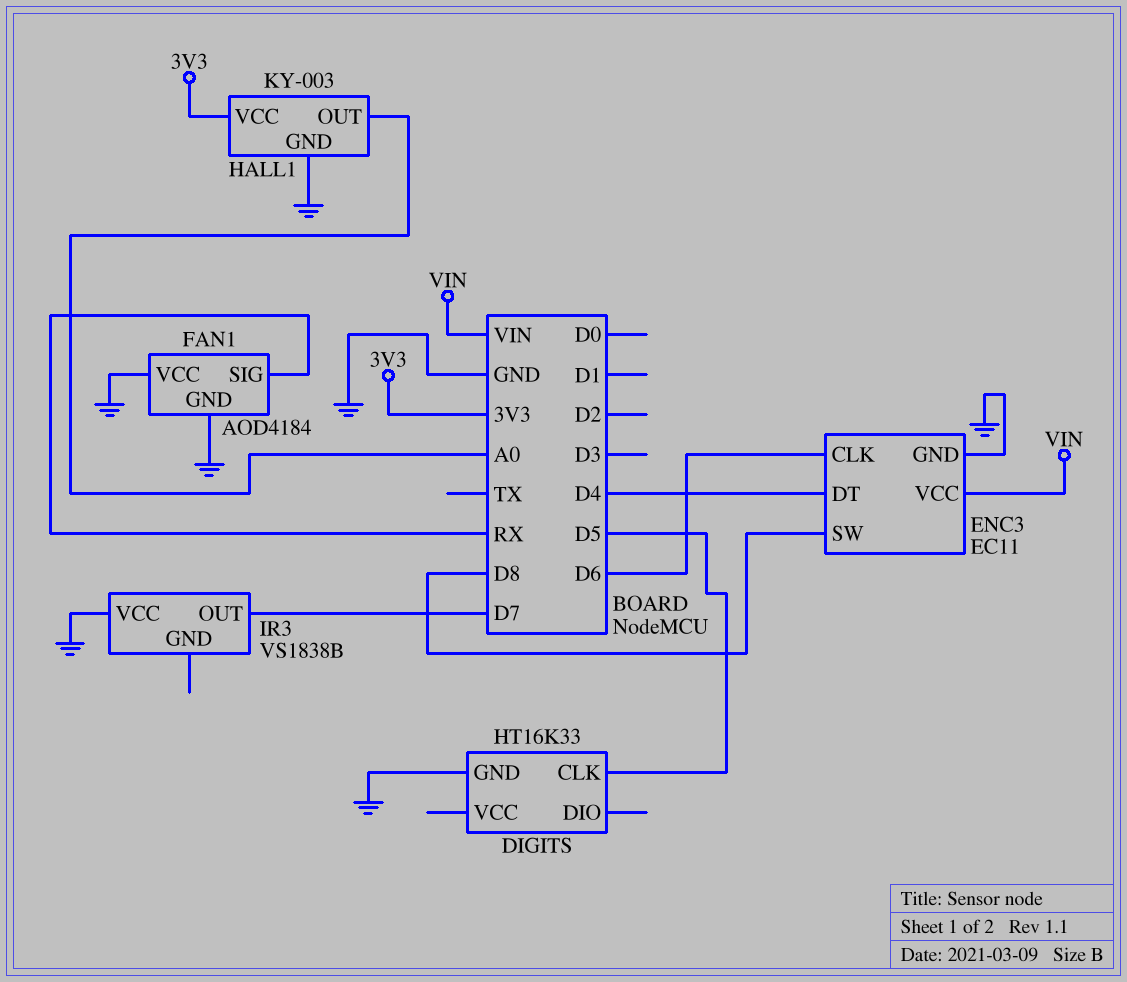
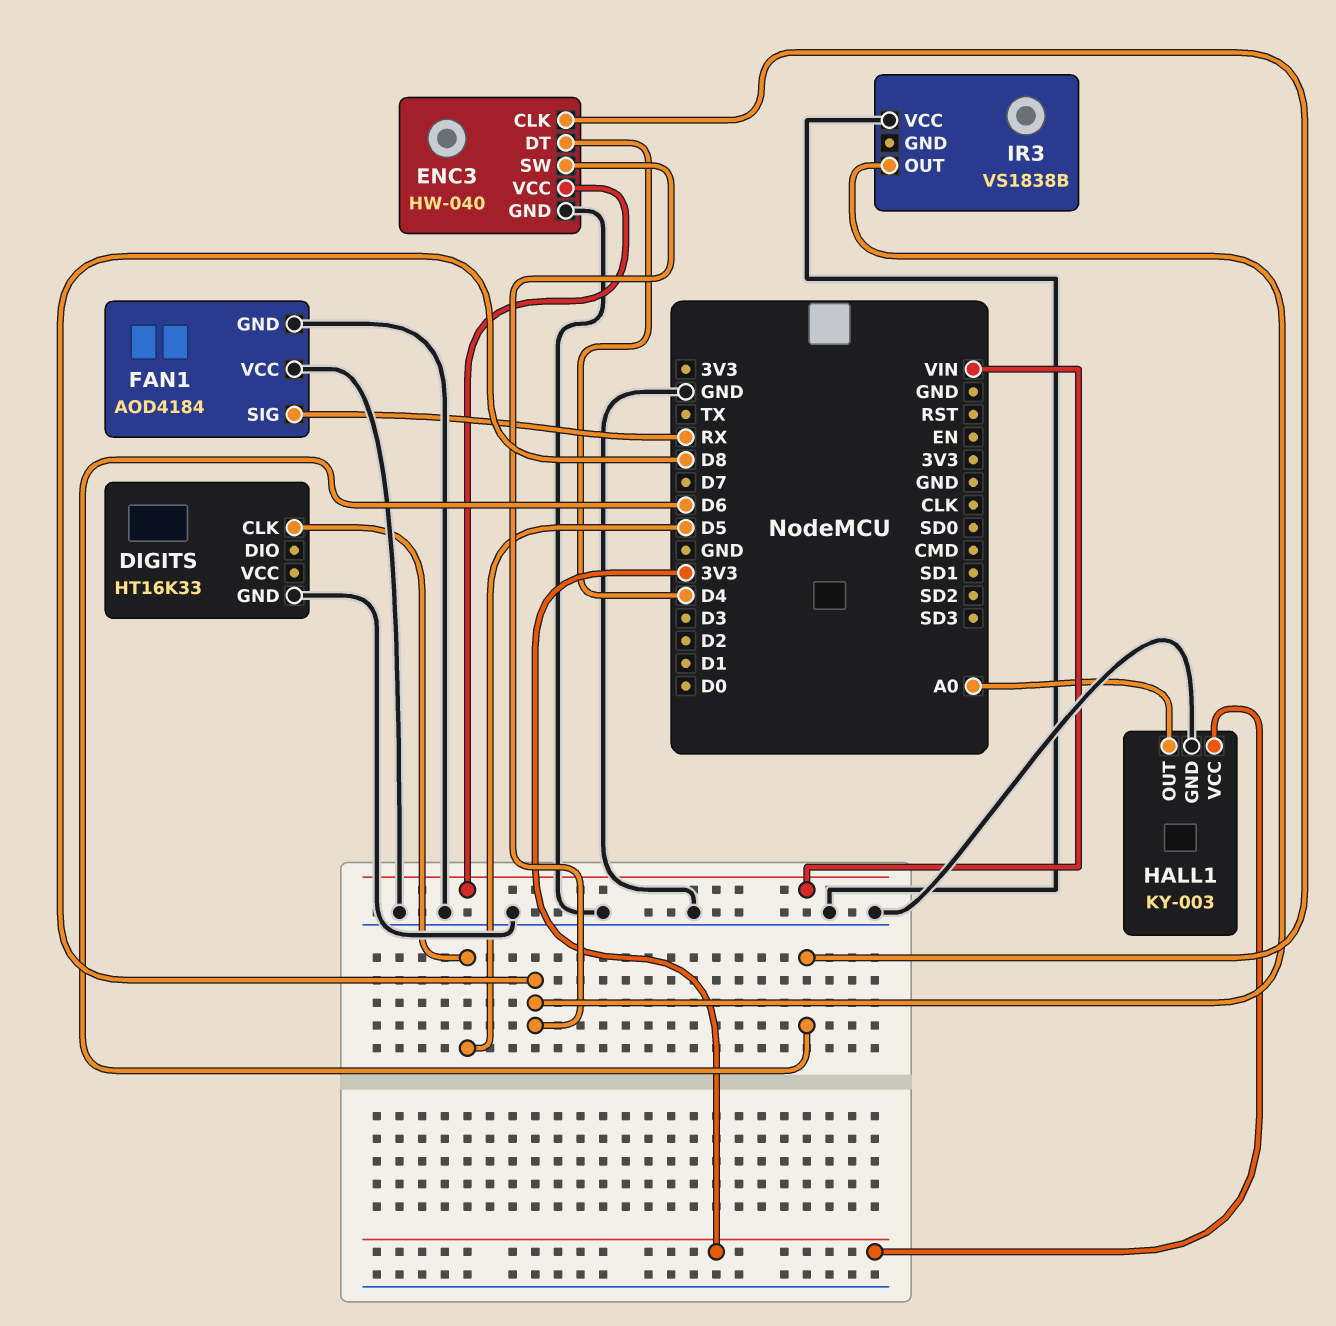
ENC3: EC11 -> HW-040
IR3 pin OUT: D7 -> D8

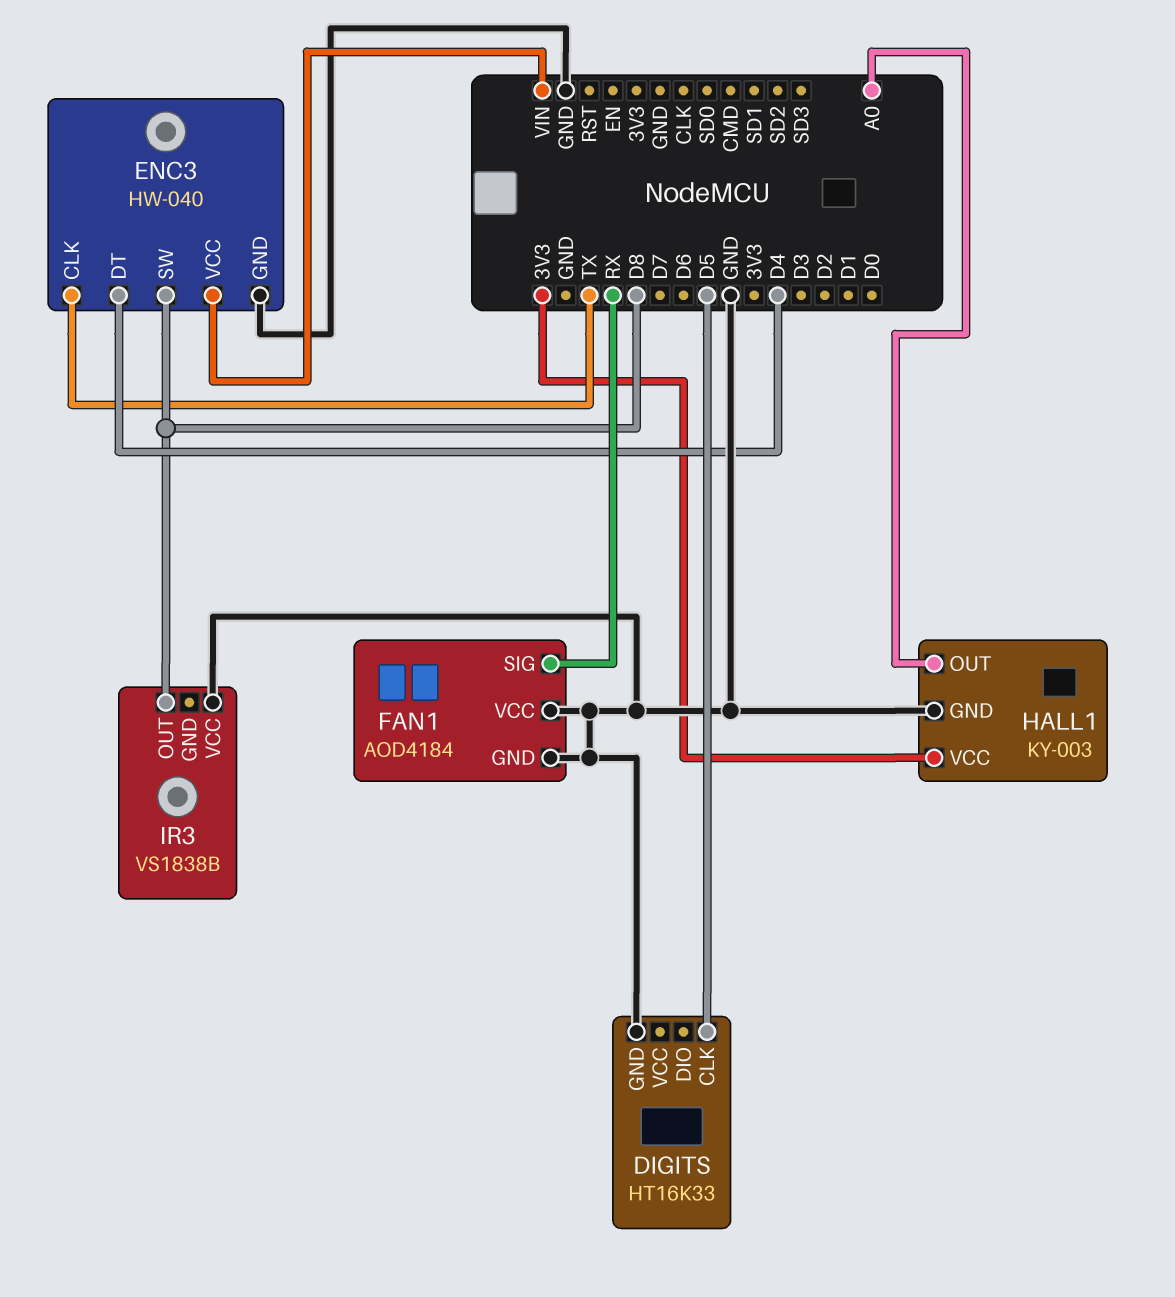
ENC3 pin CLK: D6 -> TX

